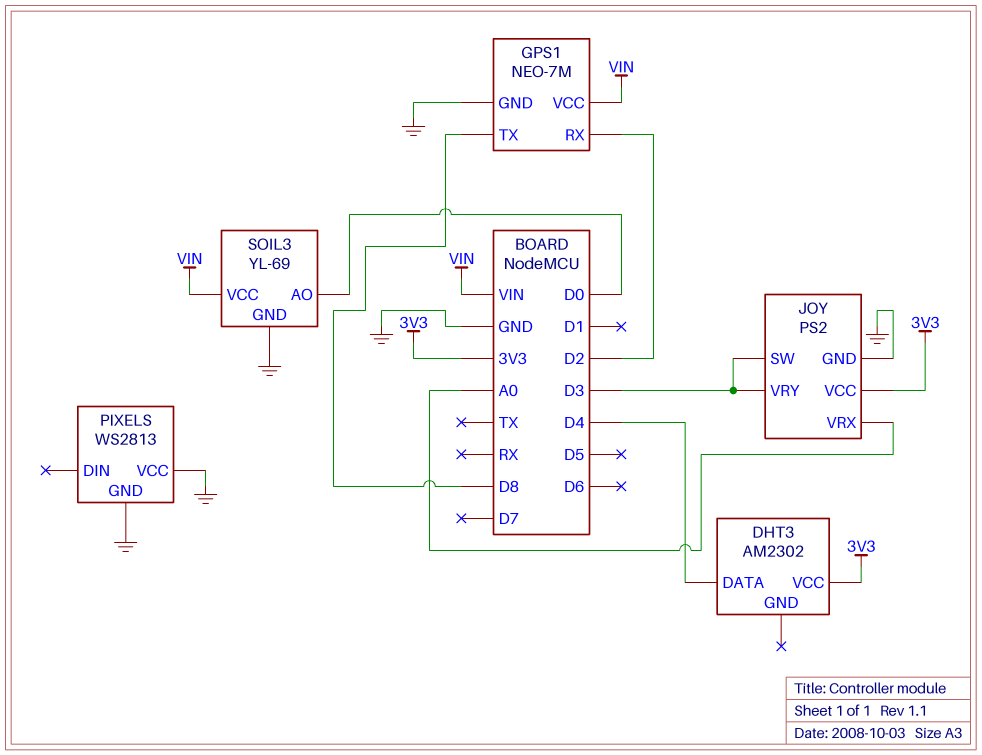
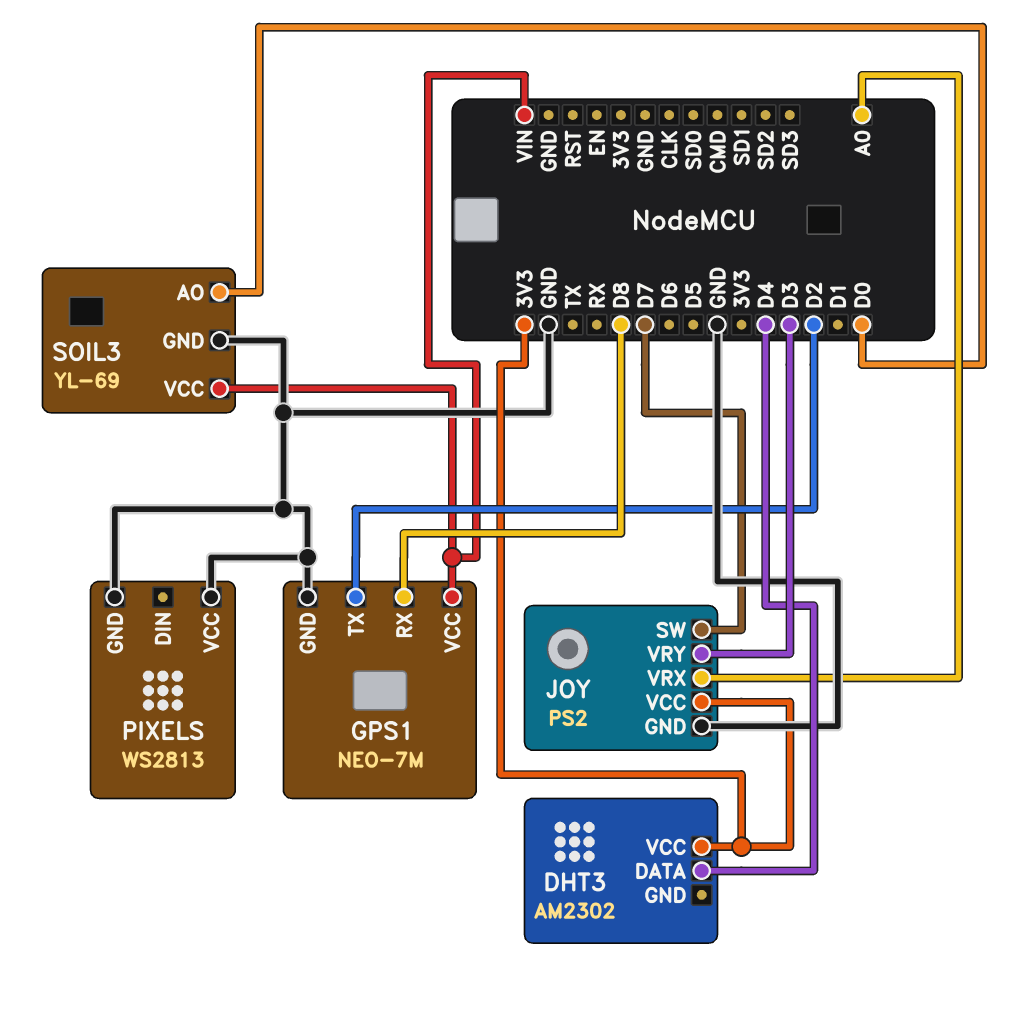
GPS1 pin RX: D2 -> D8
GPS1 pin TX: D8 -> D2
JOY pin SW: D3 -> D7

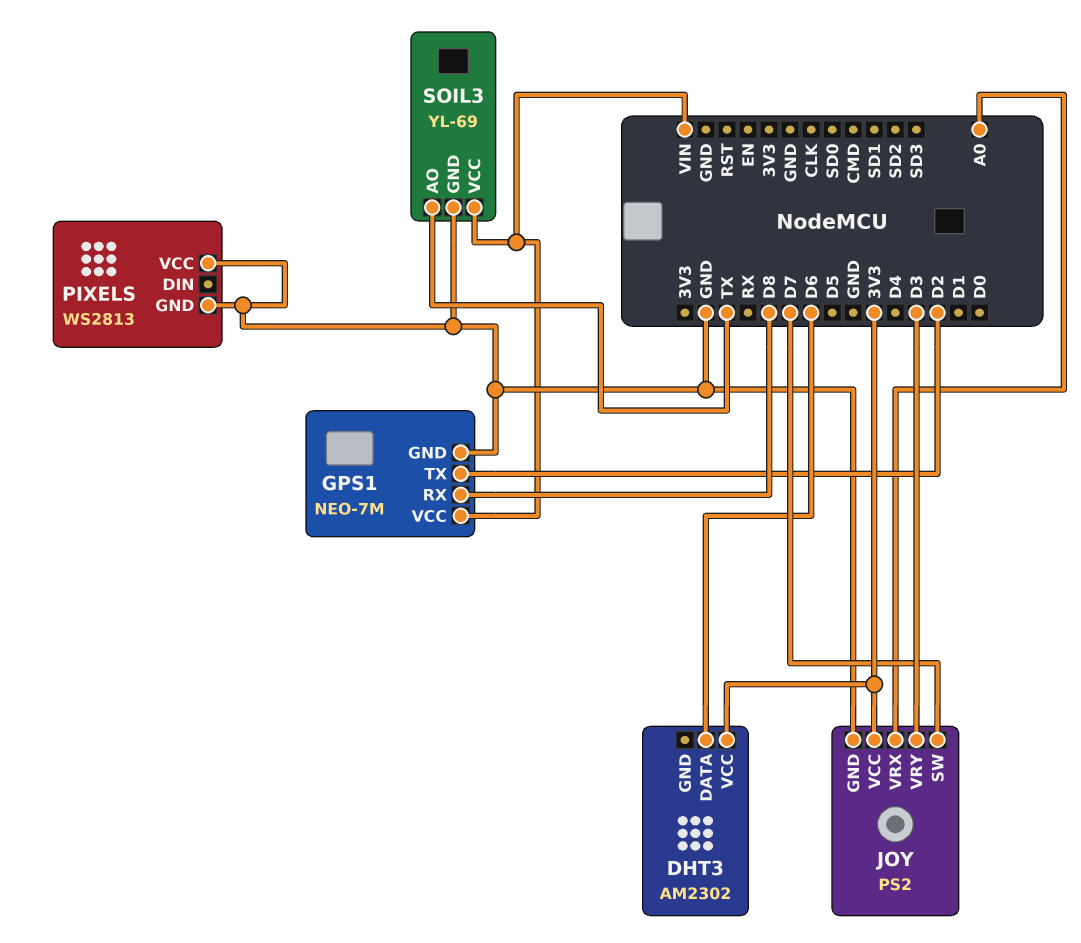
DHT3 pin DATA: D4 -> D6
SOIL3 pin AO: D0 -> TX

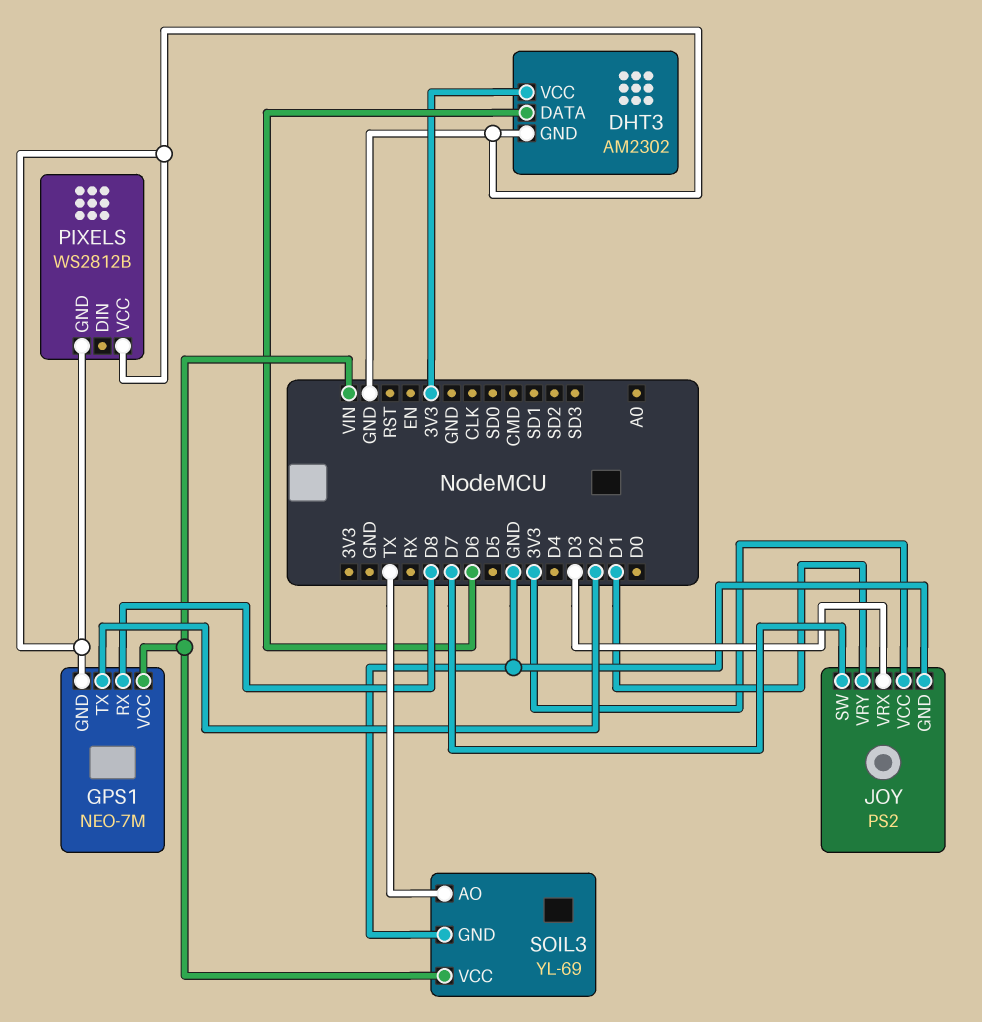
DHT3 pin GND: none -> GND
JOY pin VRX: A0 -> D3
JOY pin VRY: D3 -> D1
PIXELS: WS2813 -> WS2812B

